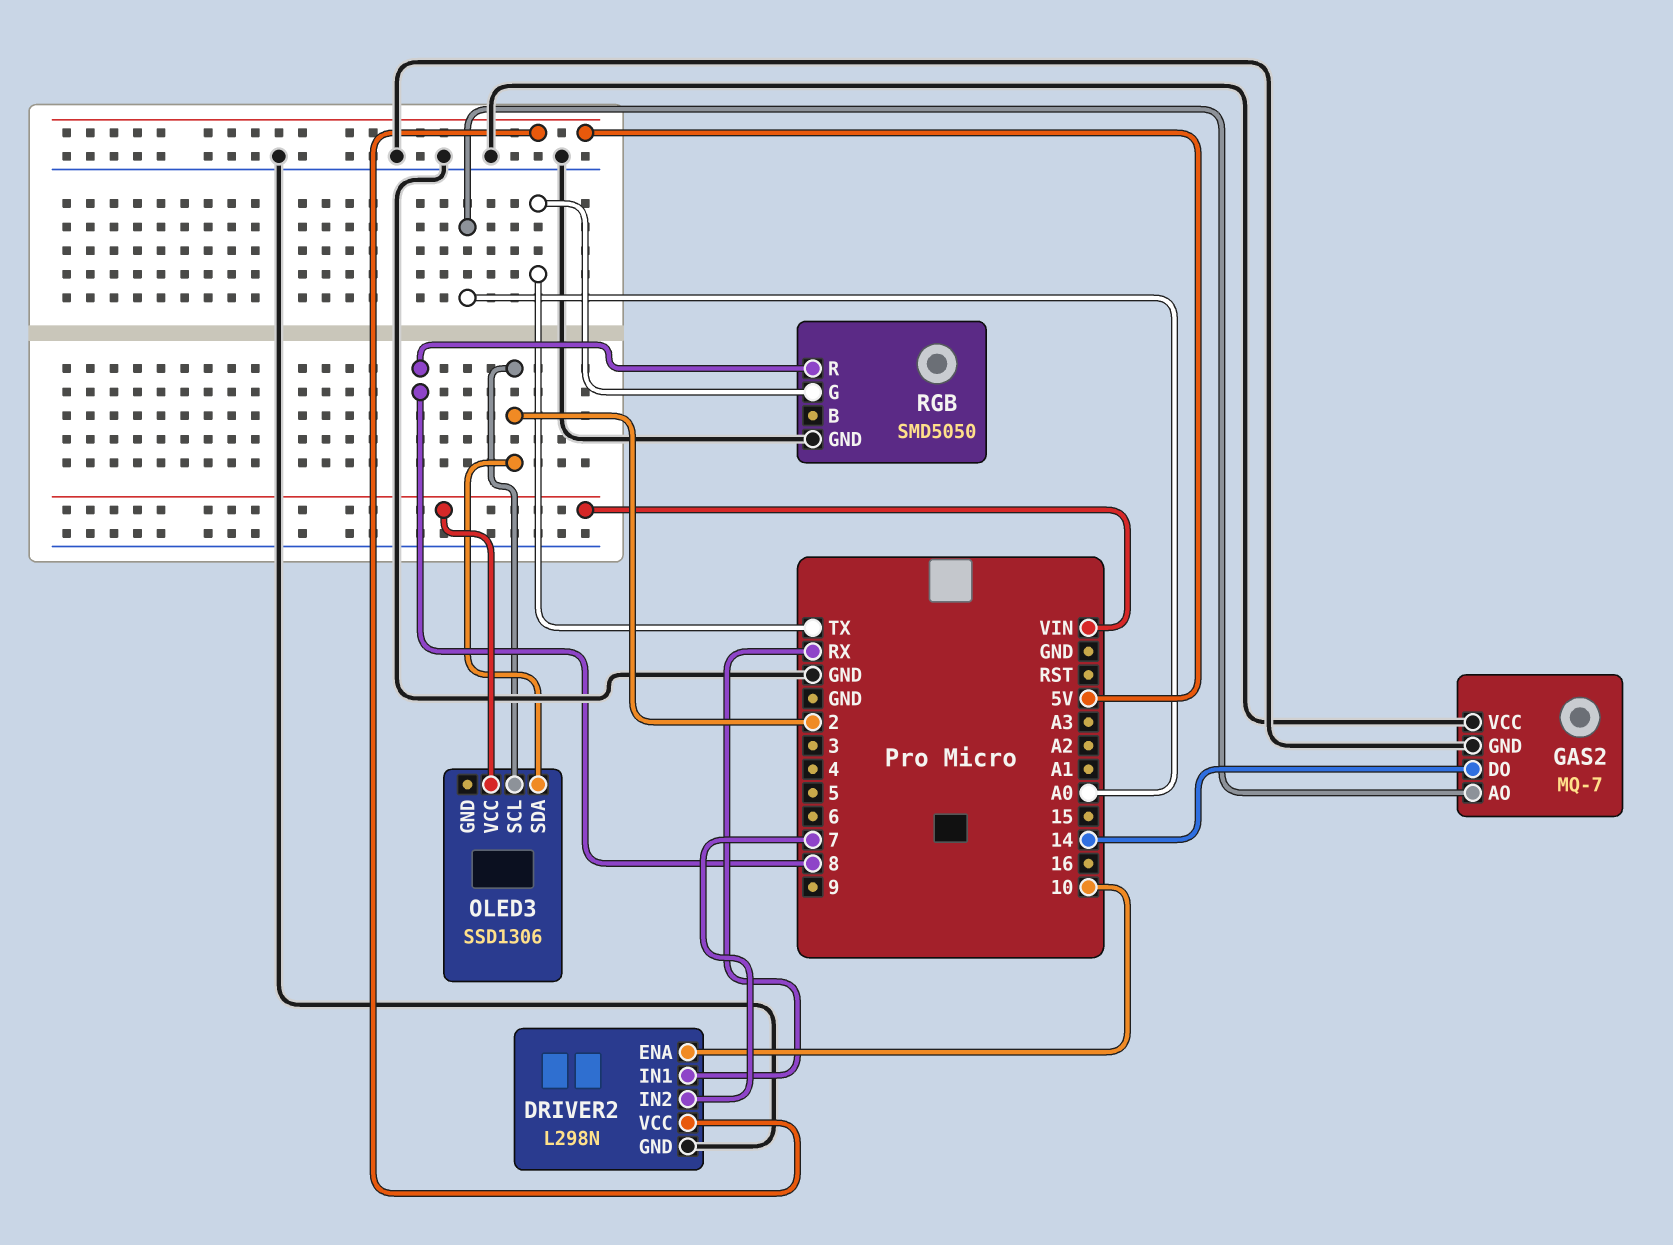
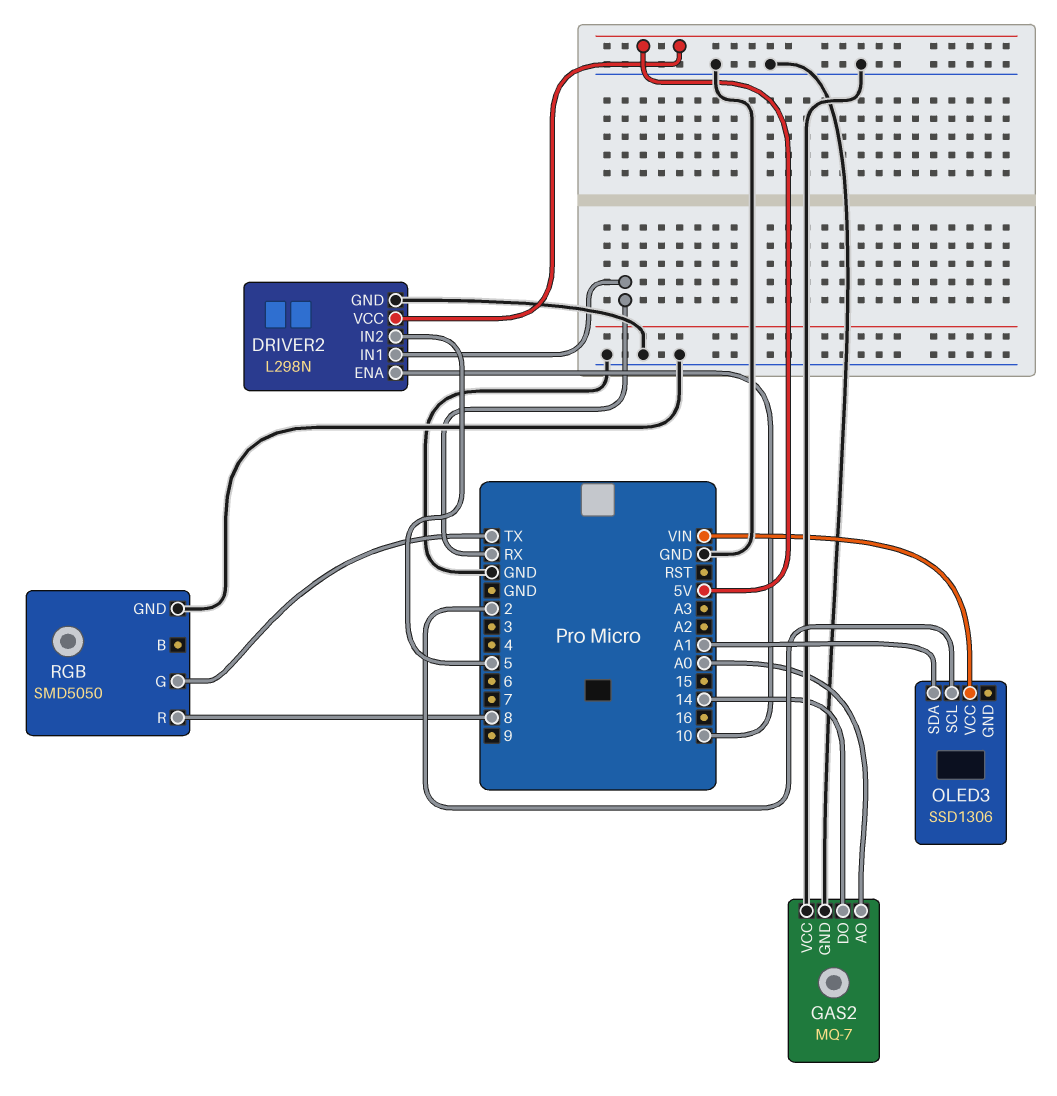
DRIVER2 pin IN2: 7 -> 5
OLED3 pin SDA: 2 -> A1

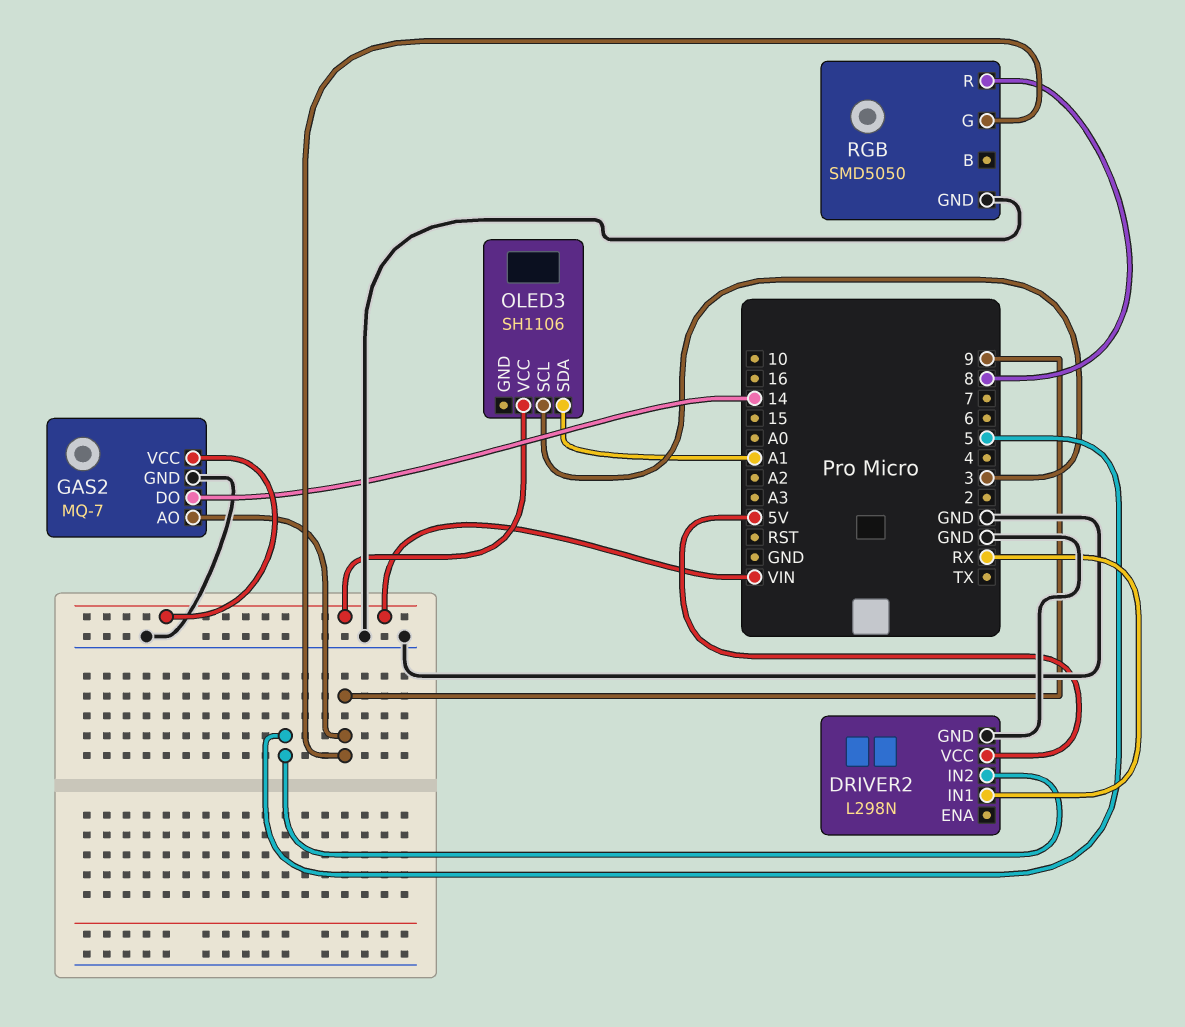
DRIVER2 pin ENA: 10 -> none
GAS2 pin AO: A0 -> 9
GAS2 pin VCC: GND -> VIN
OLED3: SSD1306 -> SH1106
OLED3 pin SCL: 2 -> 3
RGB pin G: TX -> 9

